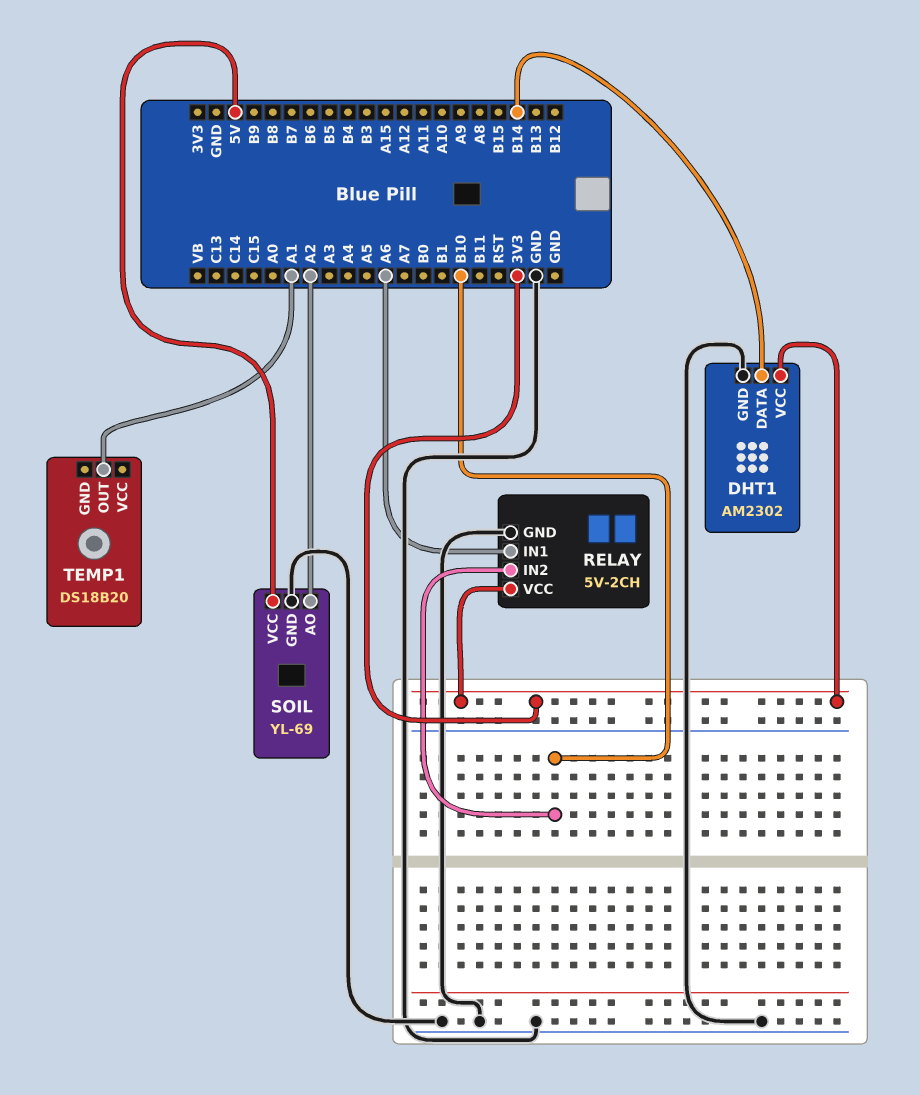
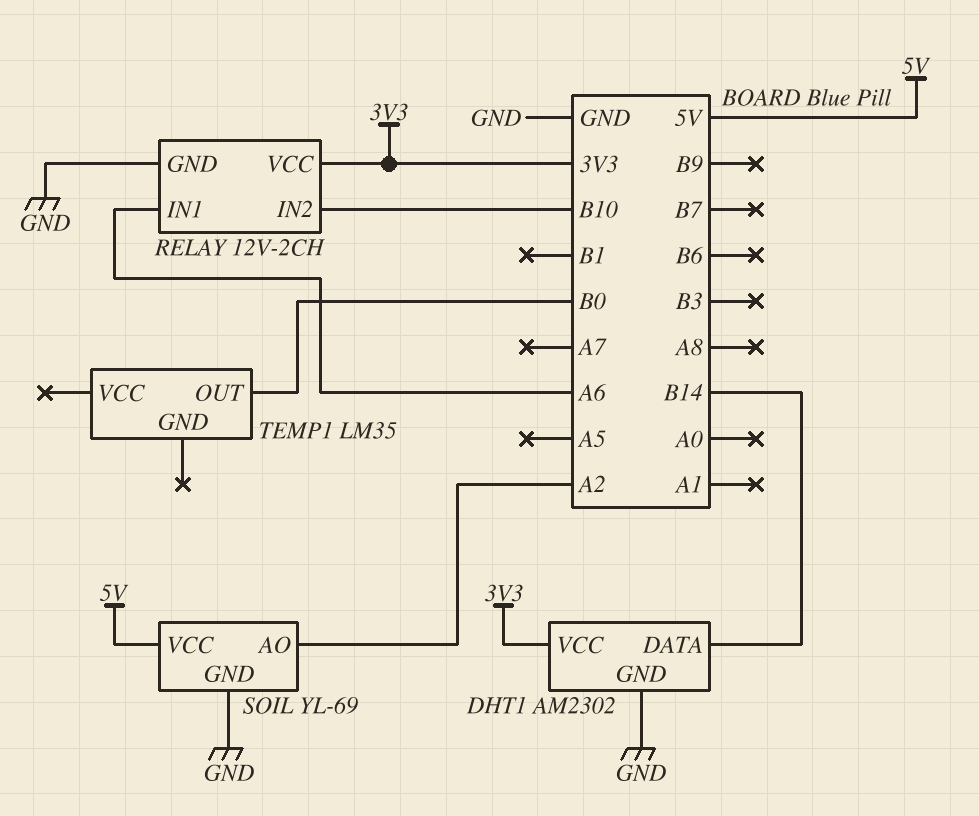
RELAY: 5V-2CH -> 12V-2CH
TEMP1: DS18B20 -> LM35
TEMP1 pin OUT: A1 -> B0

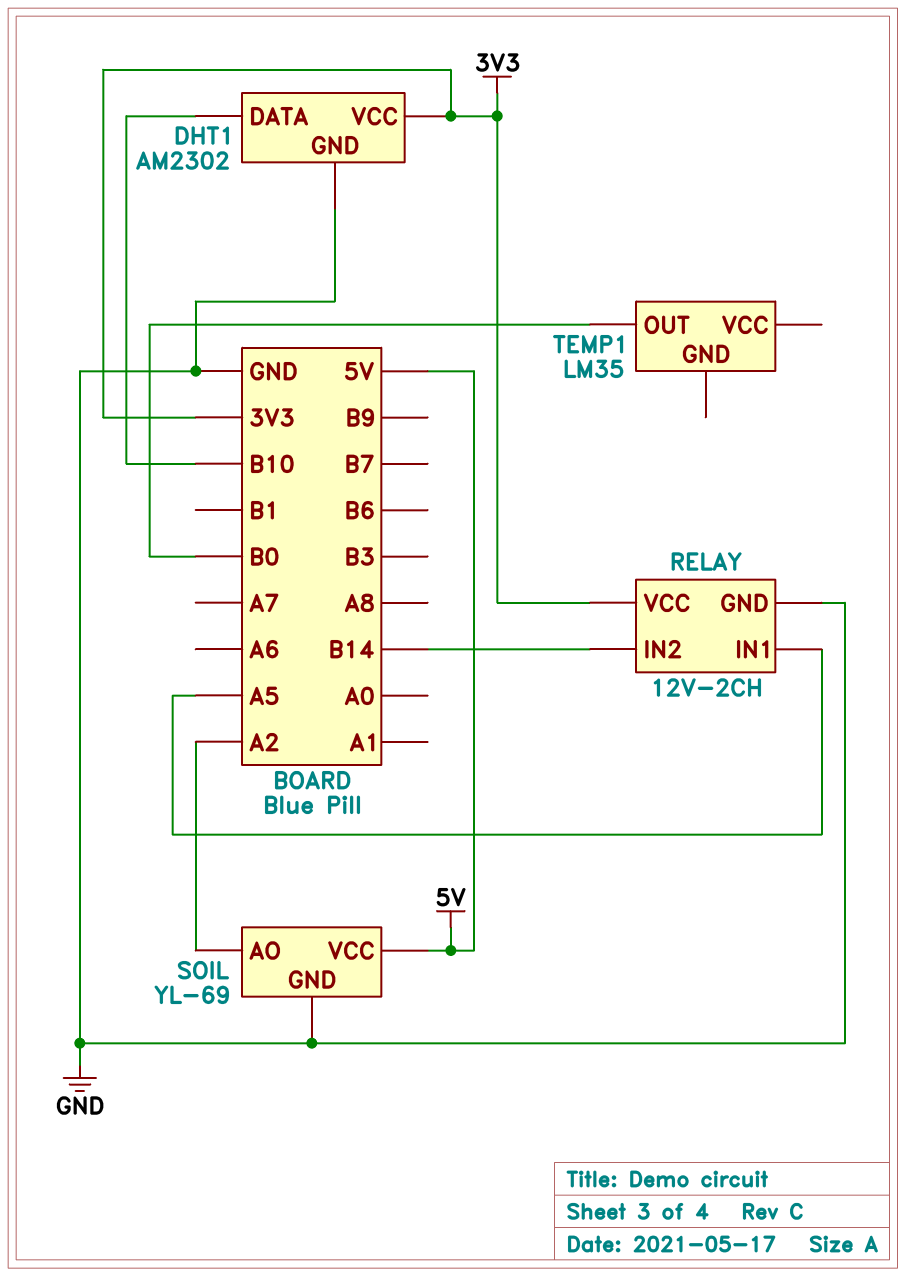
DHT1 pin DATA: B14 -> B10
RELAY pin IN1: A6 -> A5
RELAY pin IN2: B10 -> B14

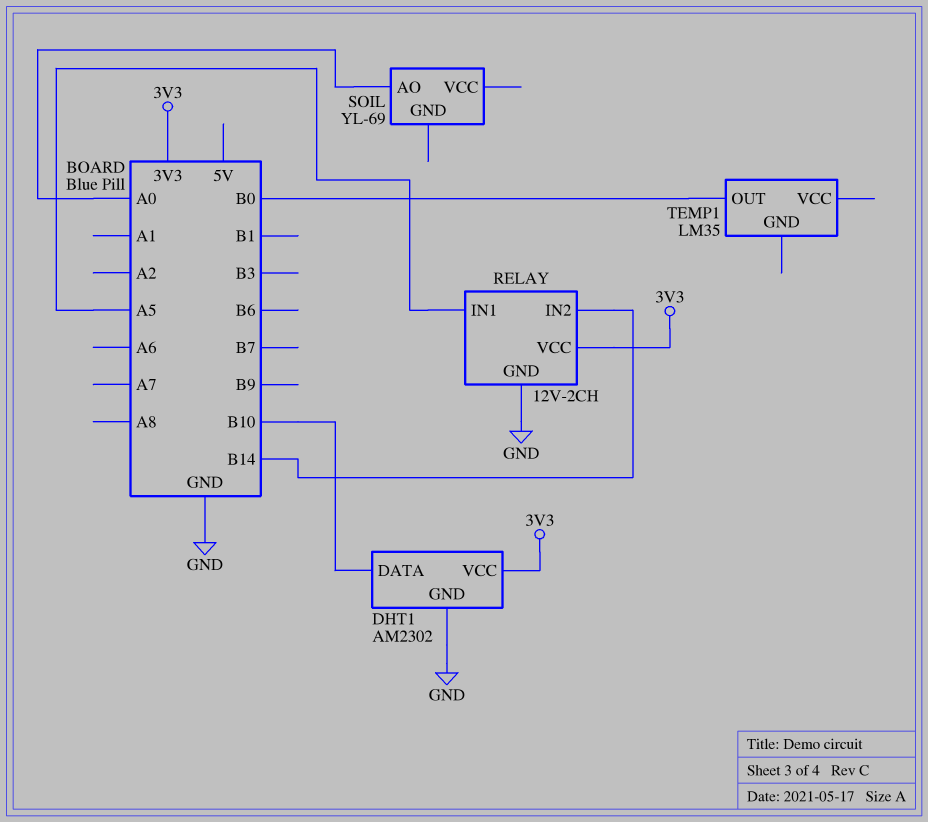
SOIL pin AO: A2 -> A0
SOIL pin GND: GND -> none
SOIL pin VCC: 5V -> none

